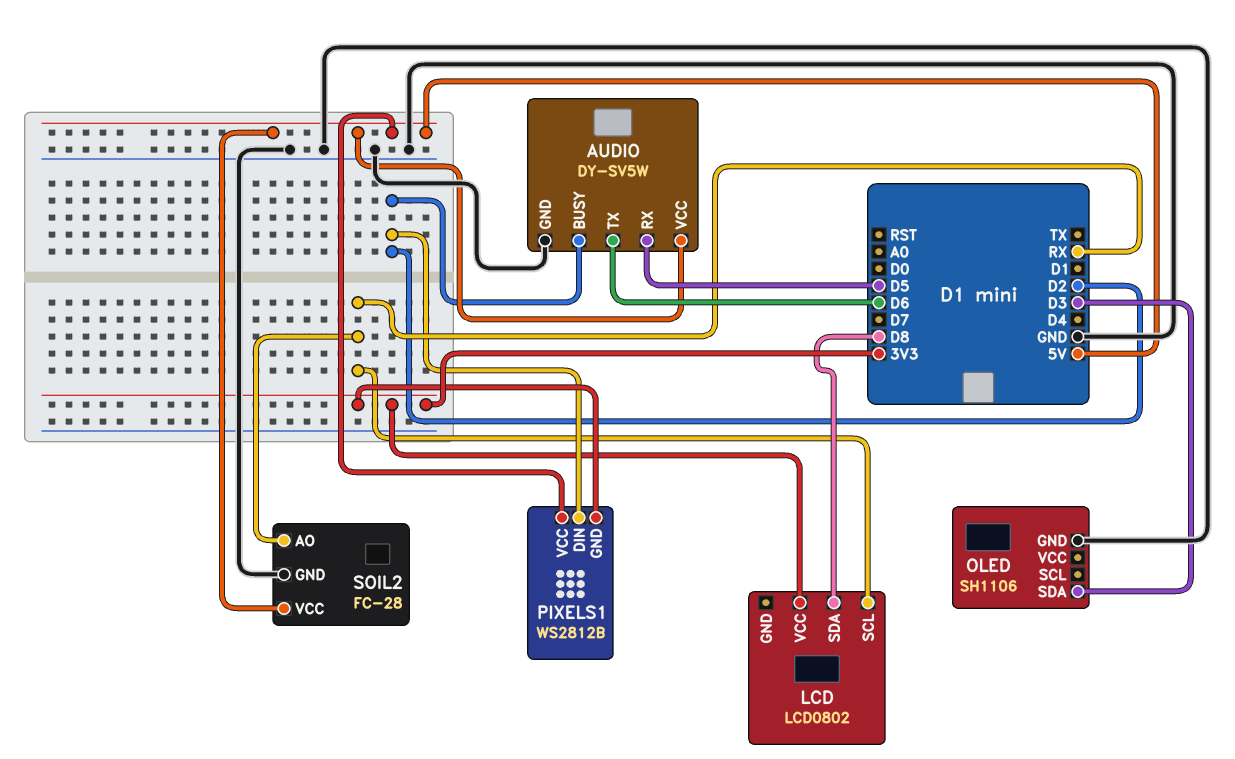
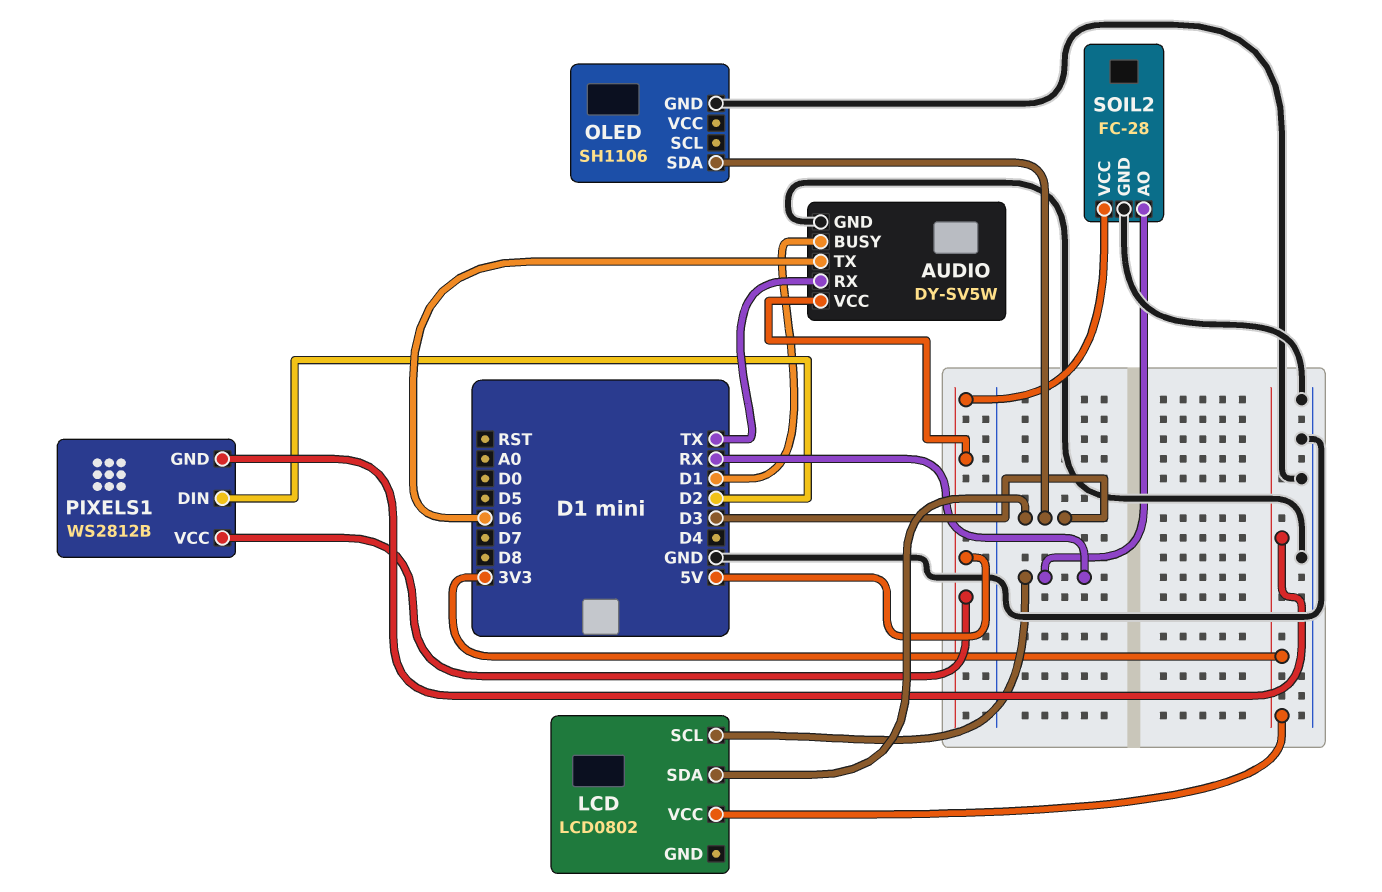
AUDIO pin BUSY: D2 -> D1
AUDIO pin RX: D5 -> TX
LCD pin SDA: D8 -> D3

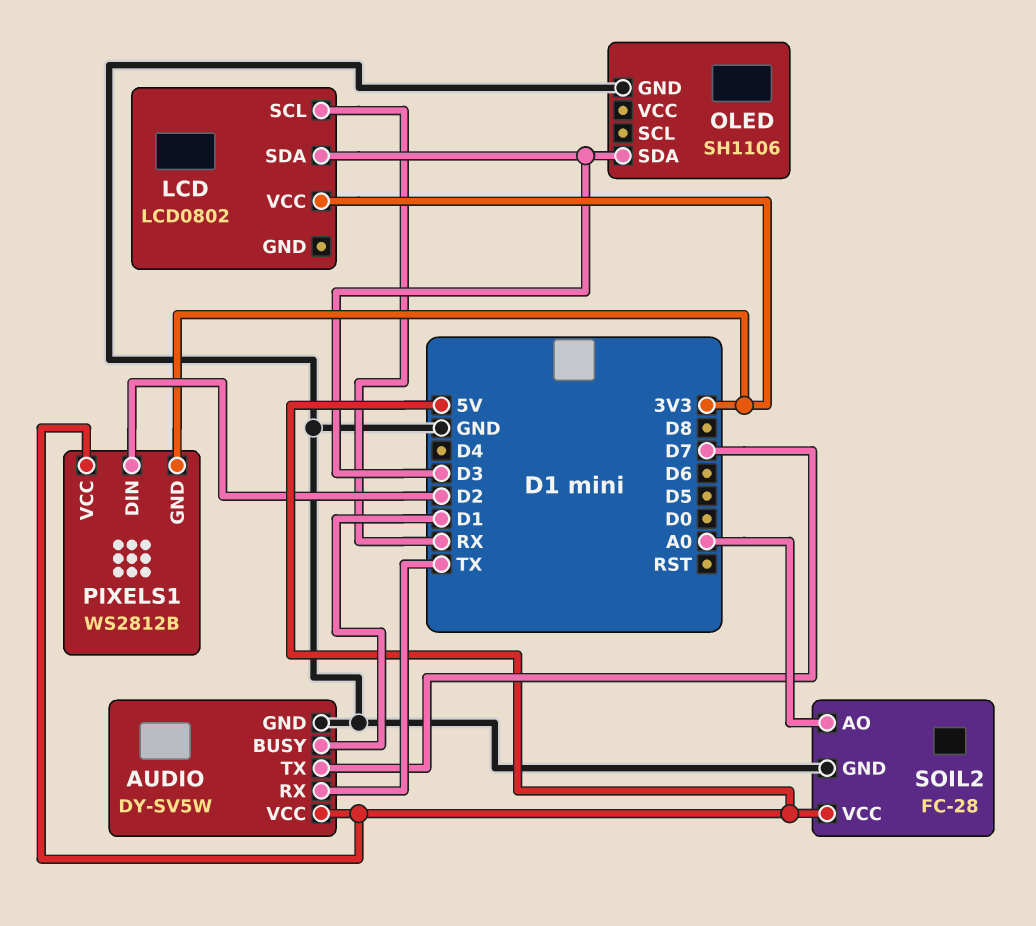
AUDIO pin TX: D6 -> D7
SOIL2 pin AO: RX -> A0

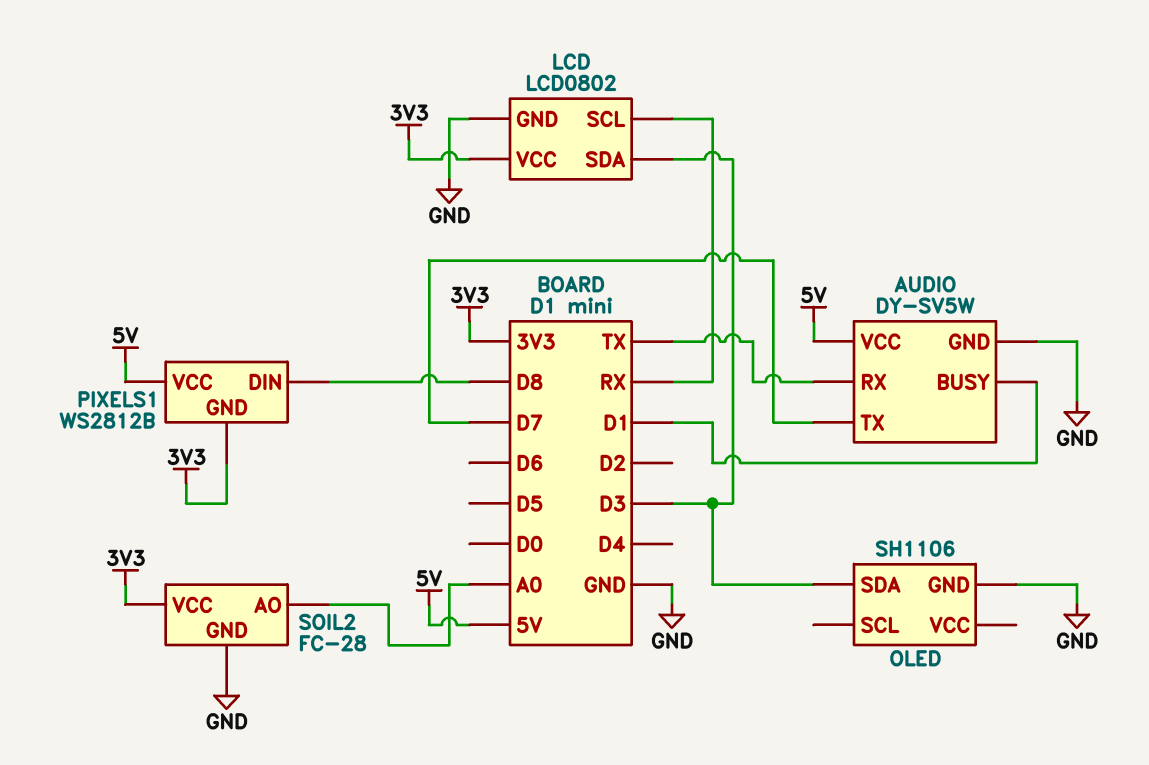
LCD pin GND: none -> GND
PIXELS1 pin DIN: D2 -> D8
SOIL2 pin VCC: 5V -> 3V3

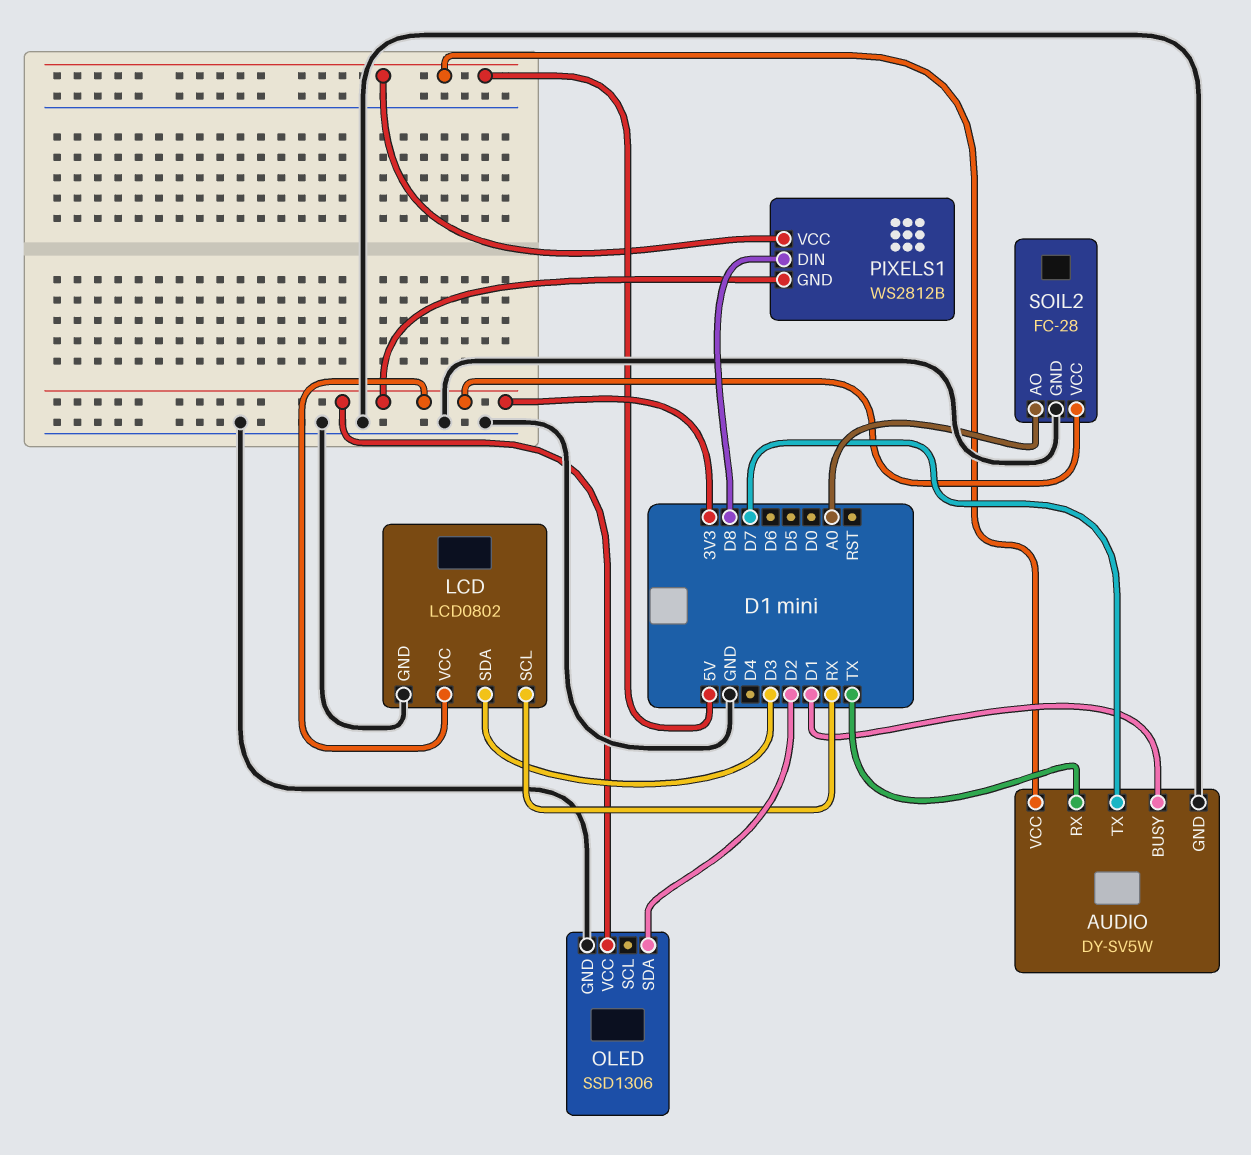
OLED: SH1106 -> SSD1306
OLED pin SDA: D3 -> D2
OLED pin VCC: none -> 3V3

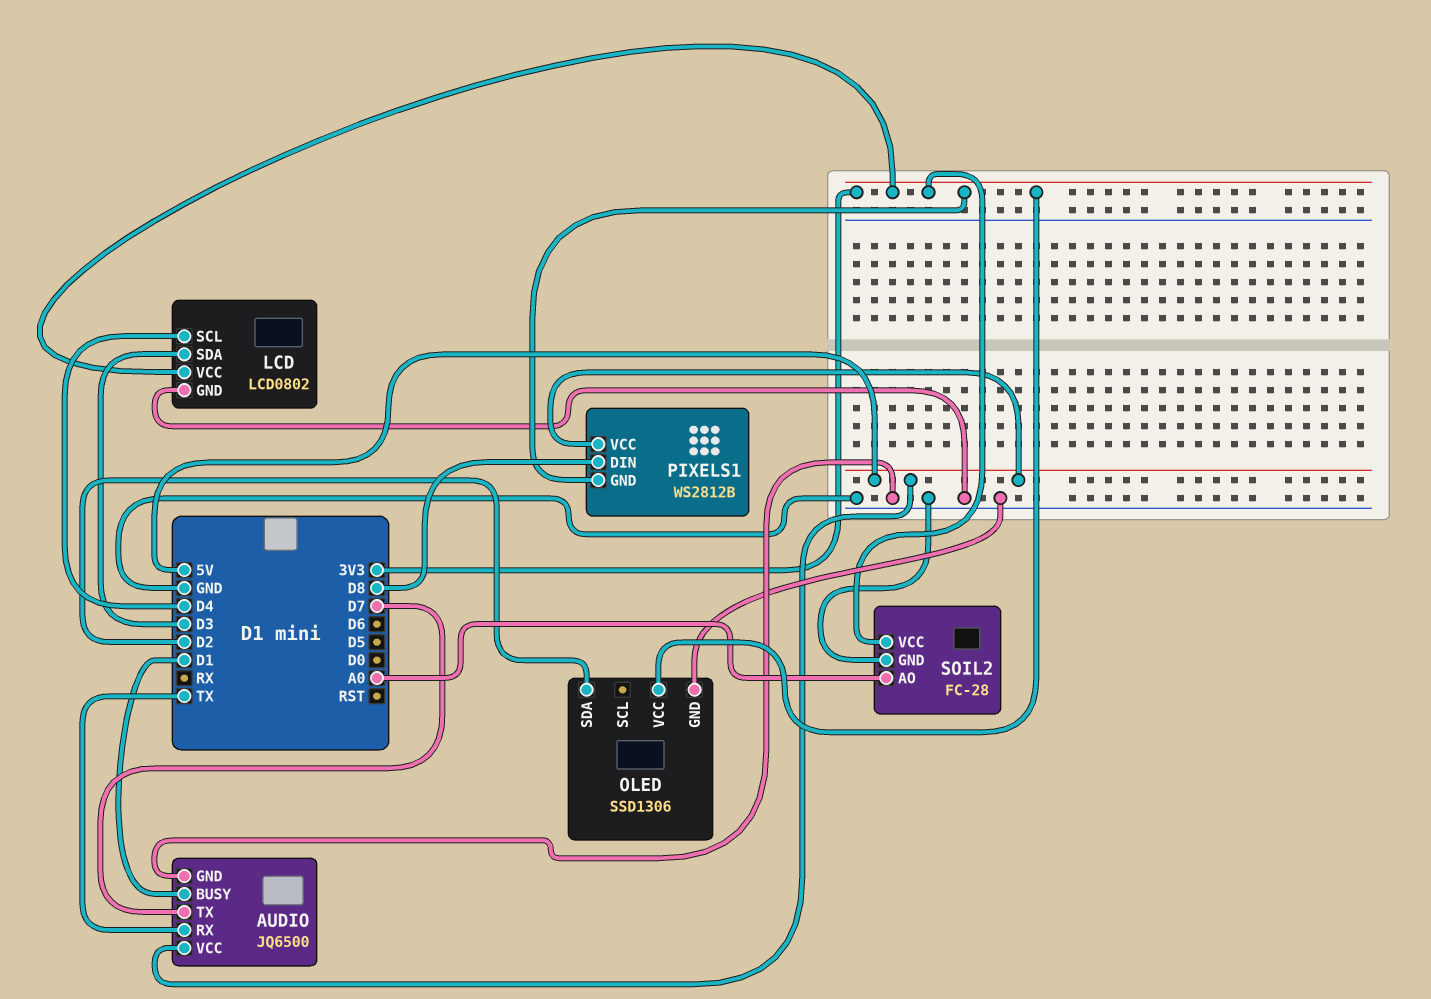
AUDIO: DY-SV5W -> JQ6500
LCD pin SCL: RX -> D4

